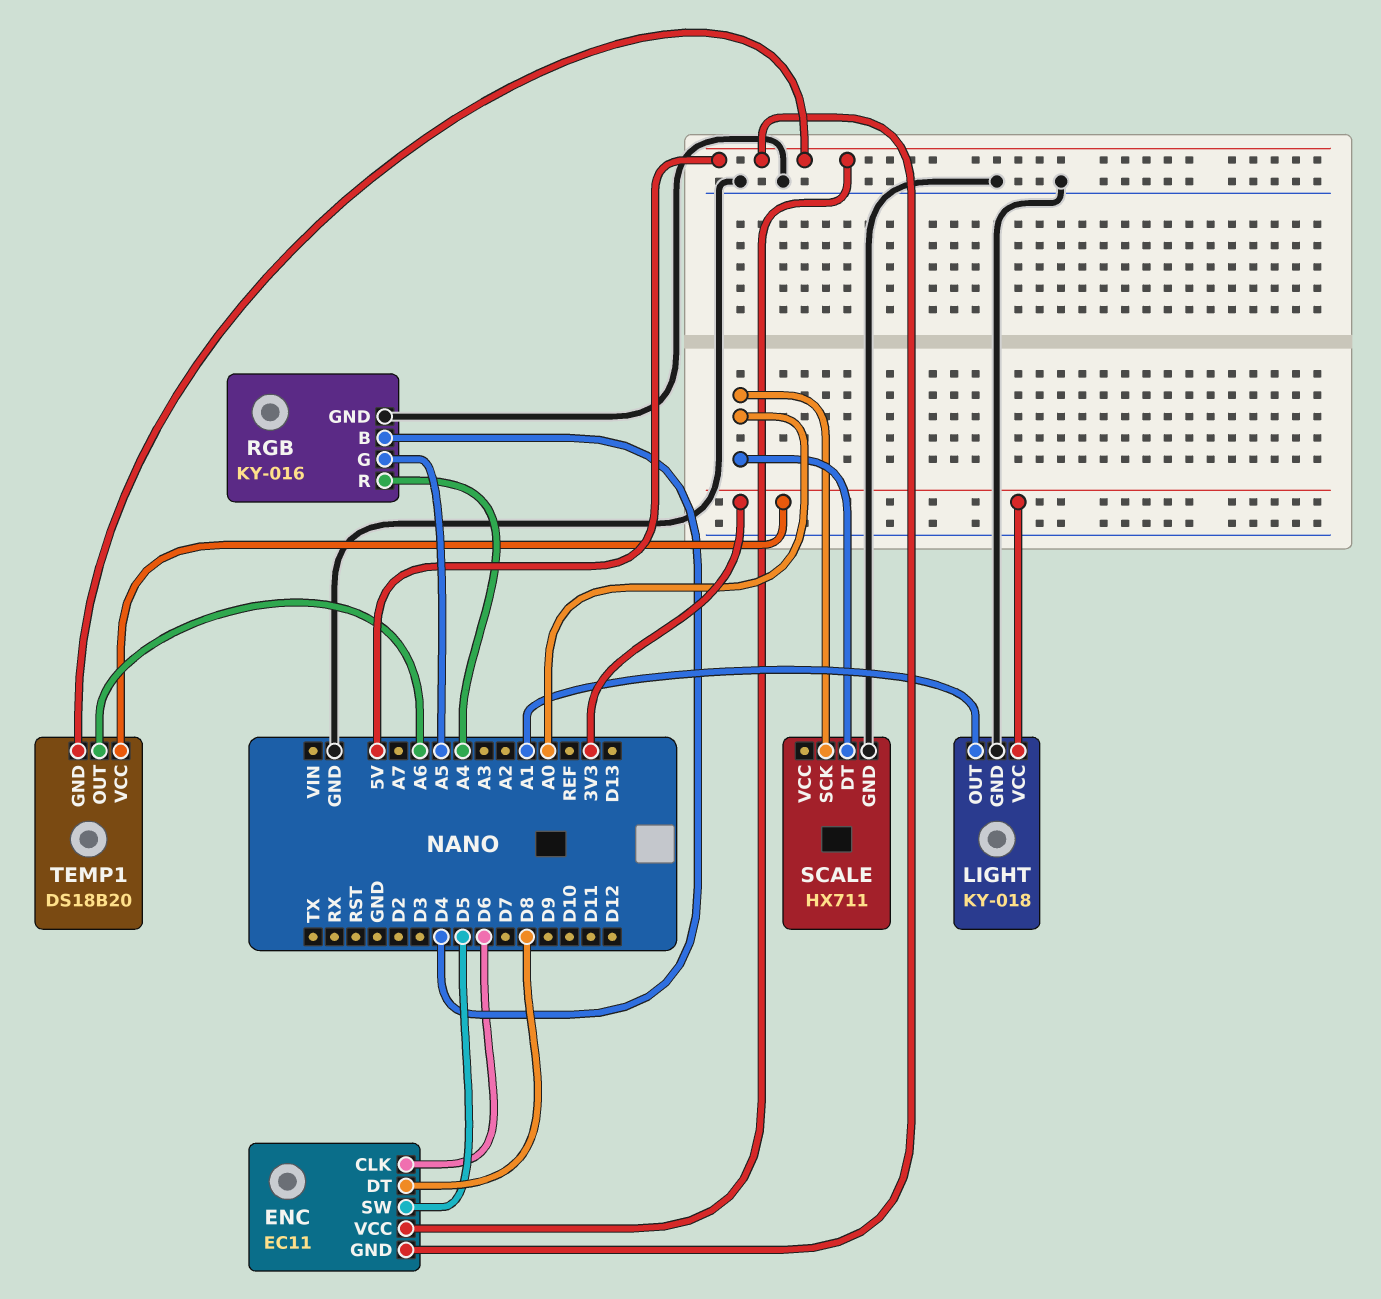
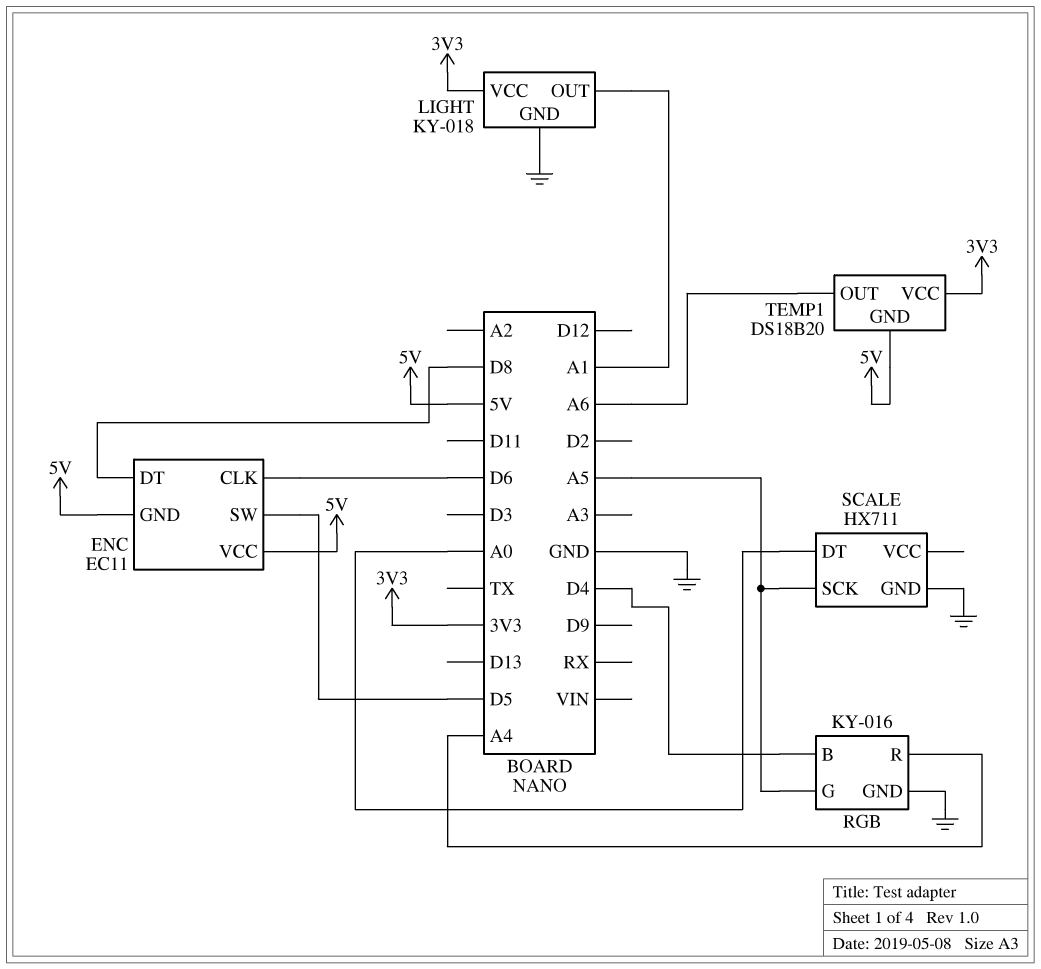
SCALE pin SCK: A0 -> A5

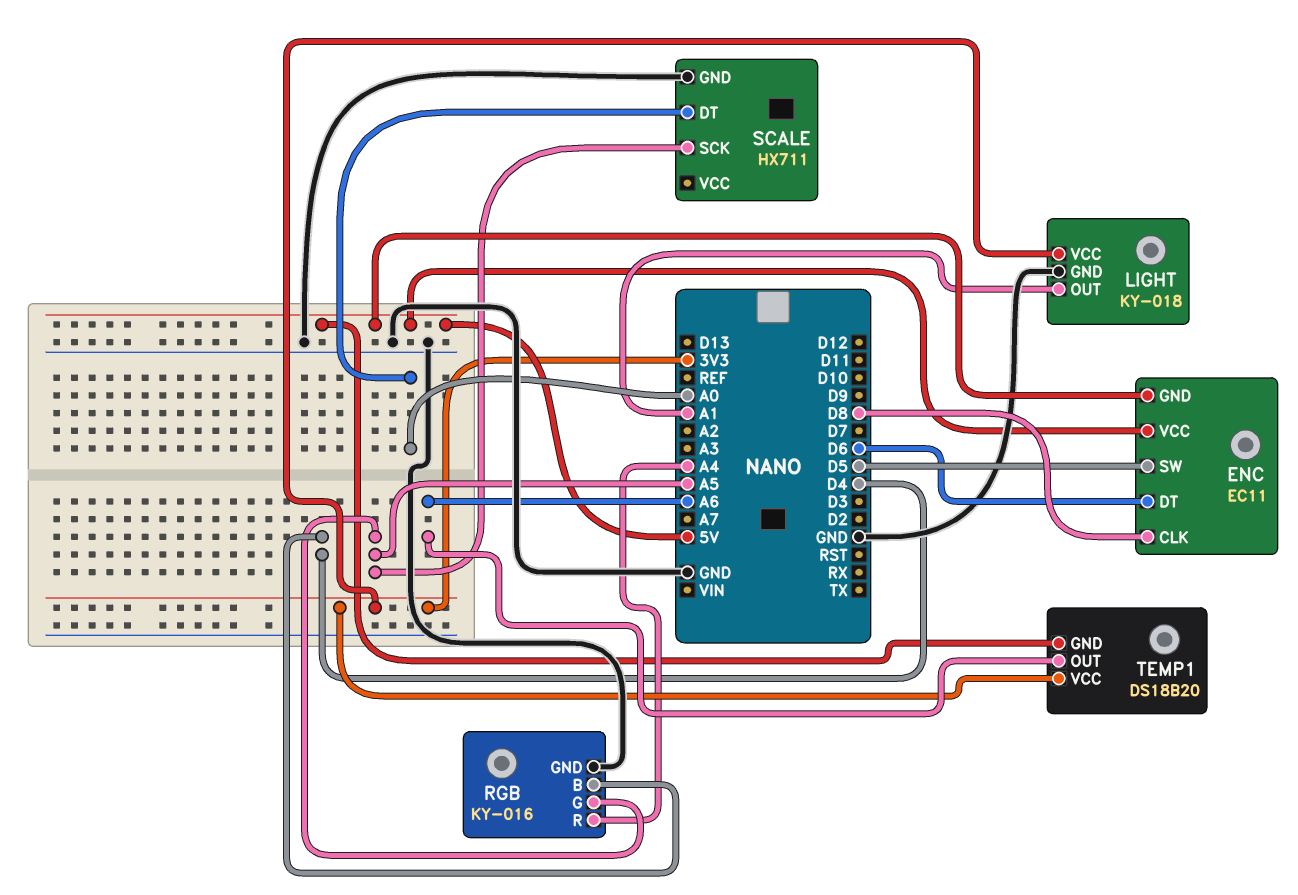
ENC pin CLK: D6 -> D8
ENC pin DT: D8 -> D6

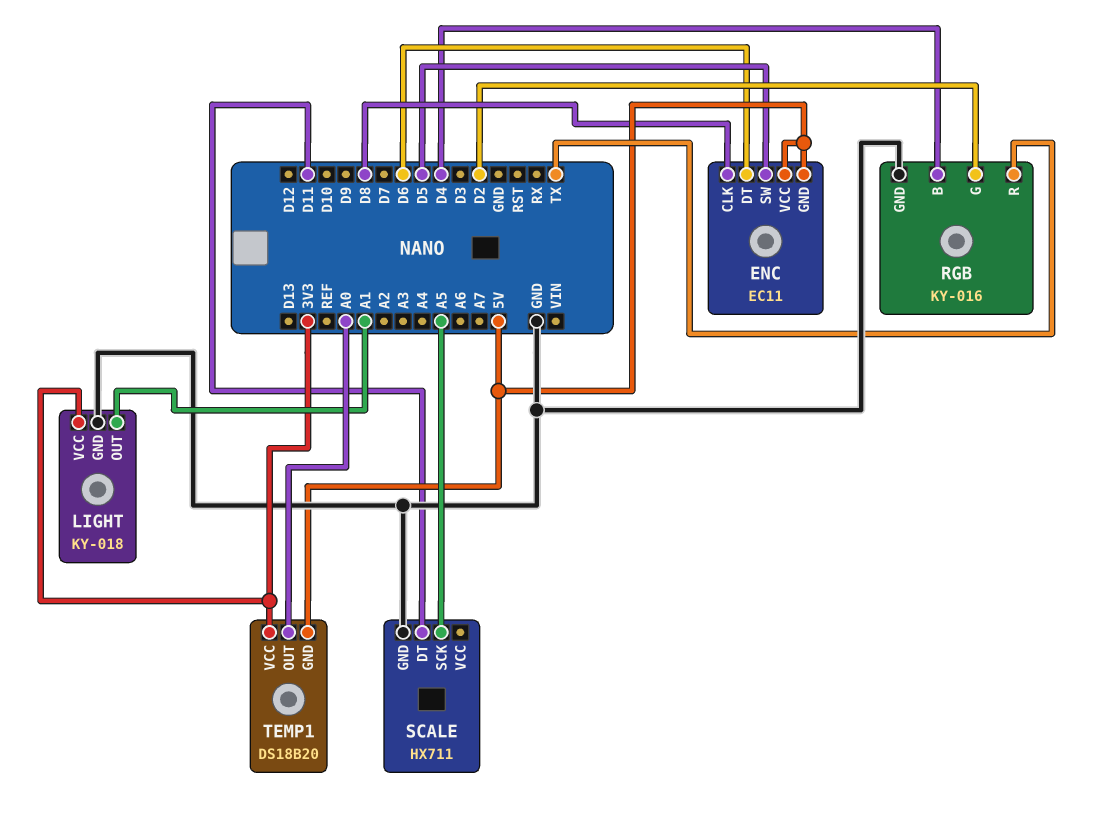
RGB pin G: A5 -> D2
RGB pin R: A4 -> TX
SCALE pin DT: A0 -> D11
TEMP1 pin OUT: A6 -> A0

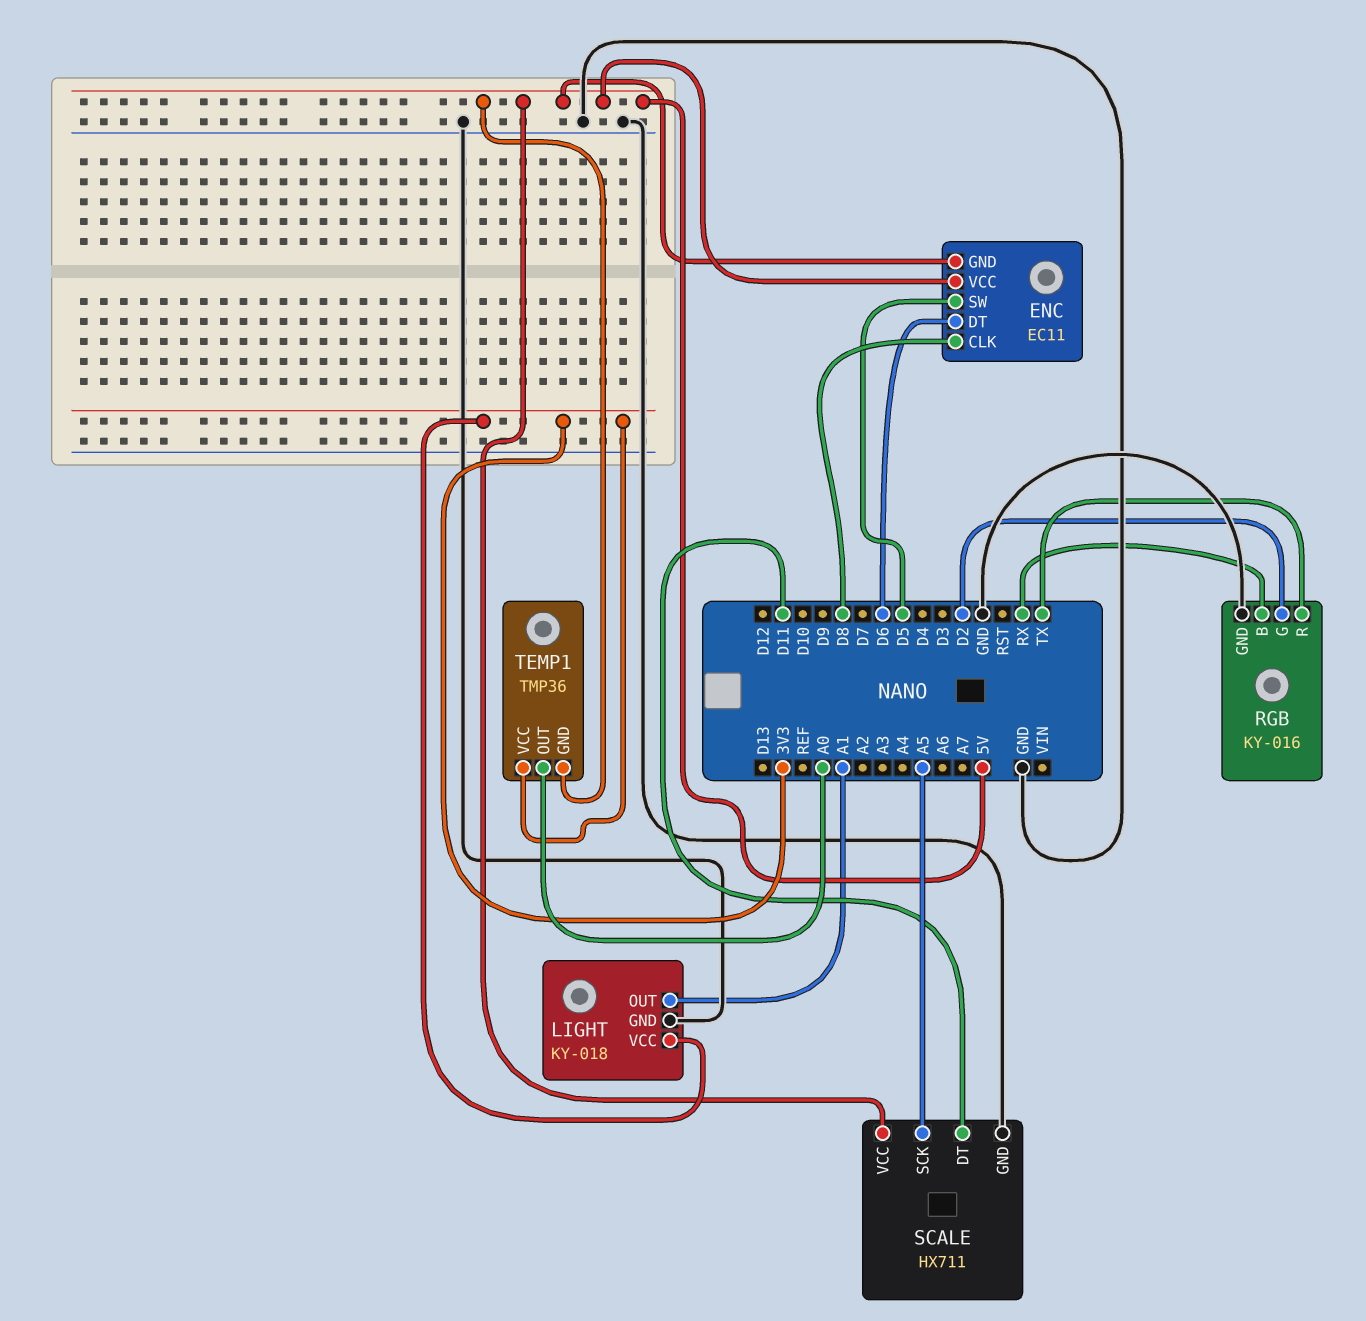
RGB pin B: D4 -> RX
SCALE pin VCC: none -> 5V
TEMP1: DS18B20 -> TMP36

